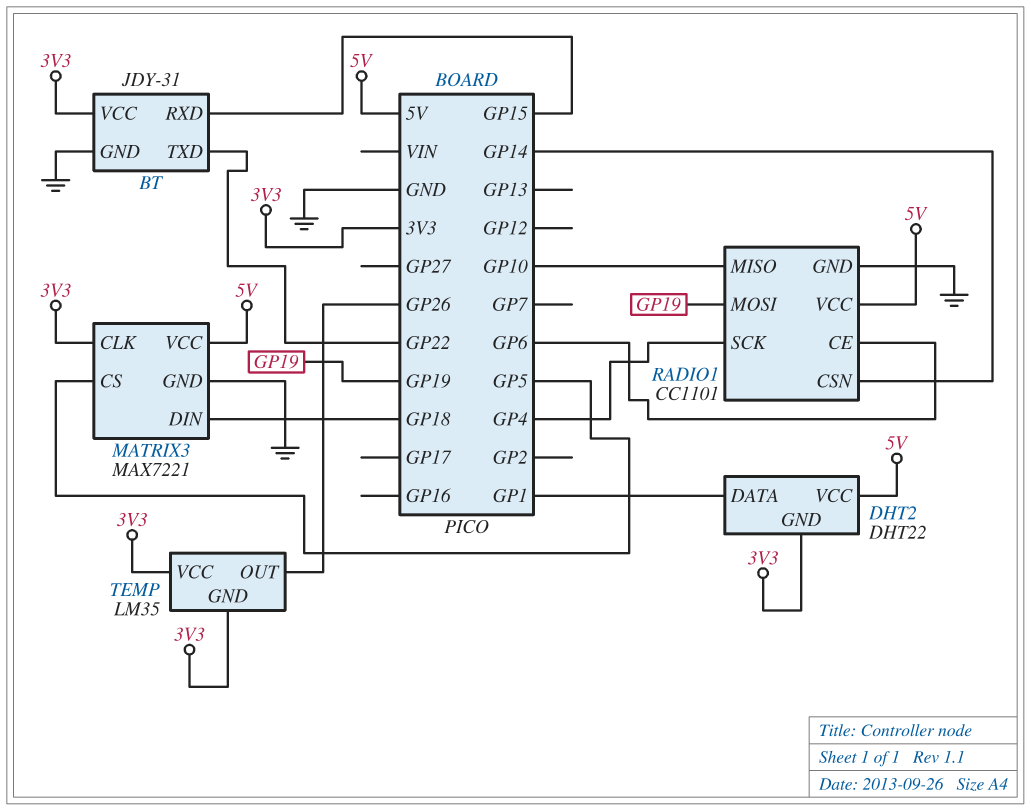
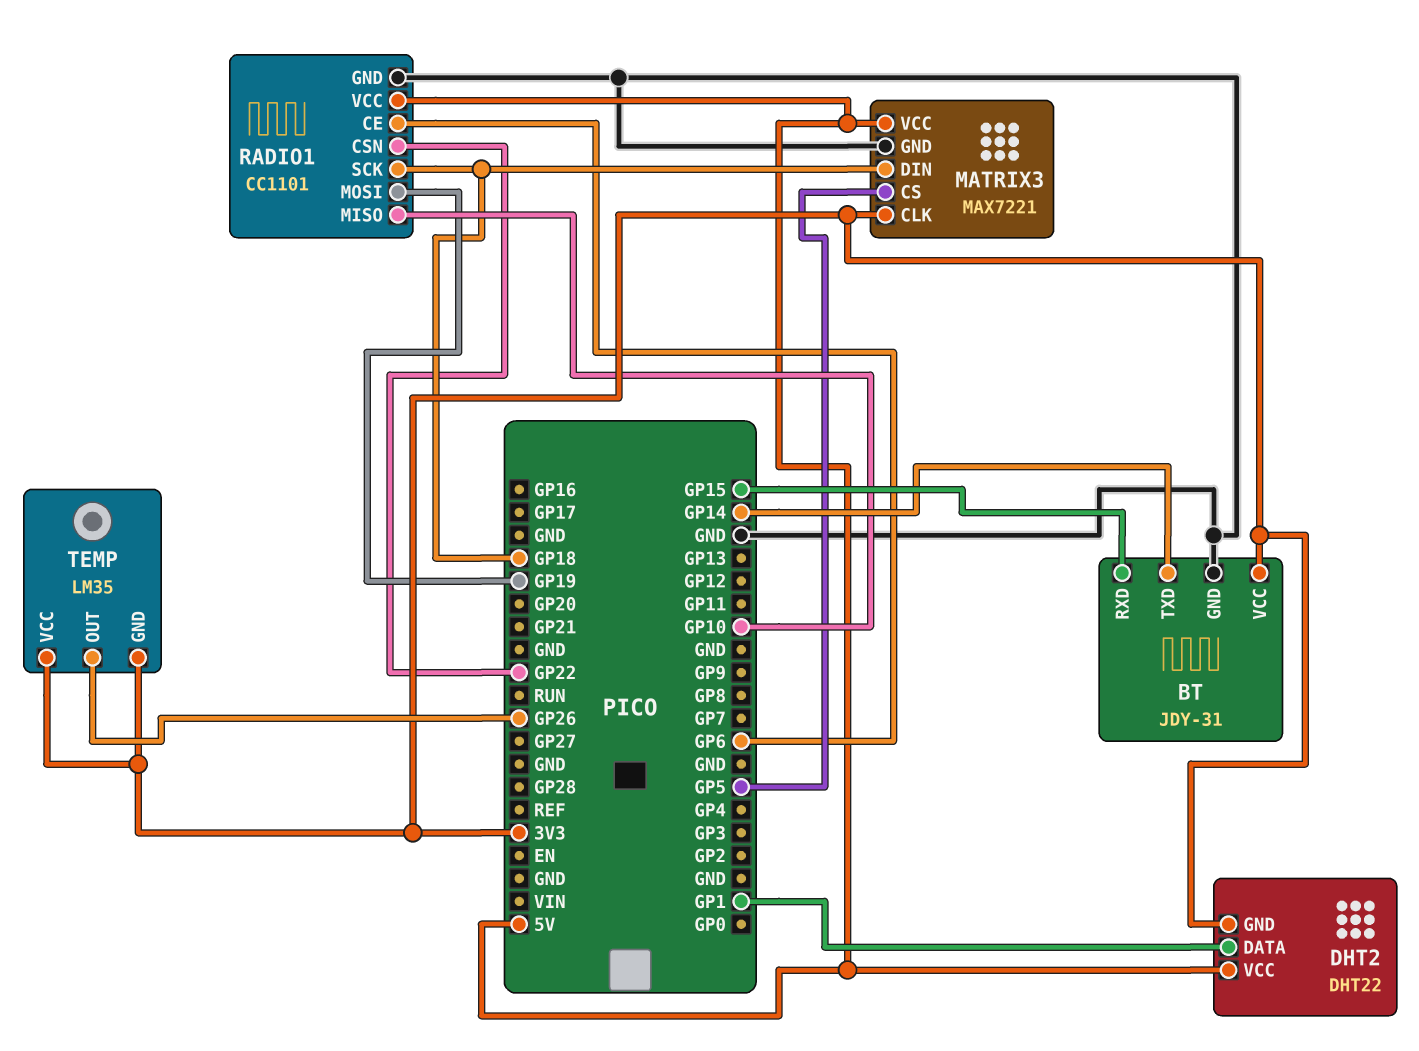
BT pin TXD: GP22 -> GP14
RADIO1 pin CSN: GP14 -> GP22
RADIO1 pin SCK: GP4 -> GP18

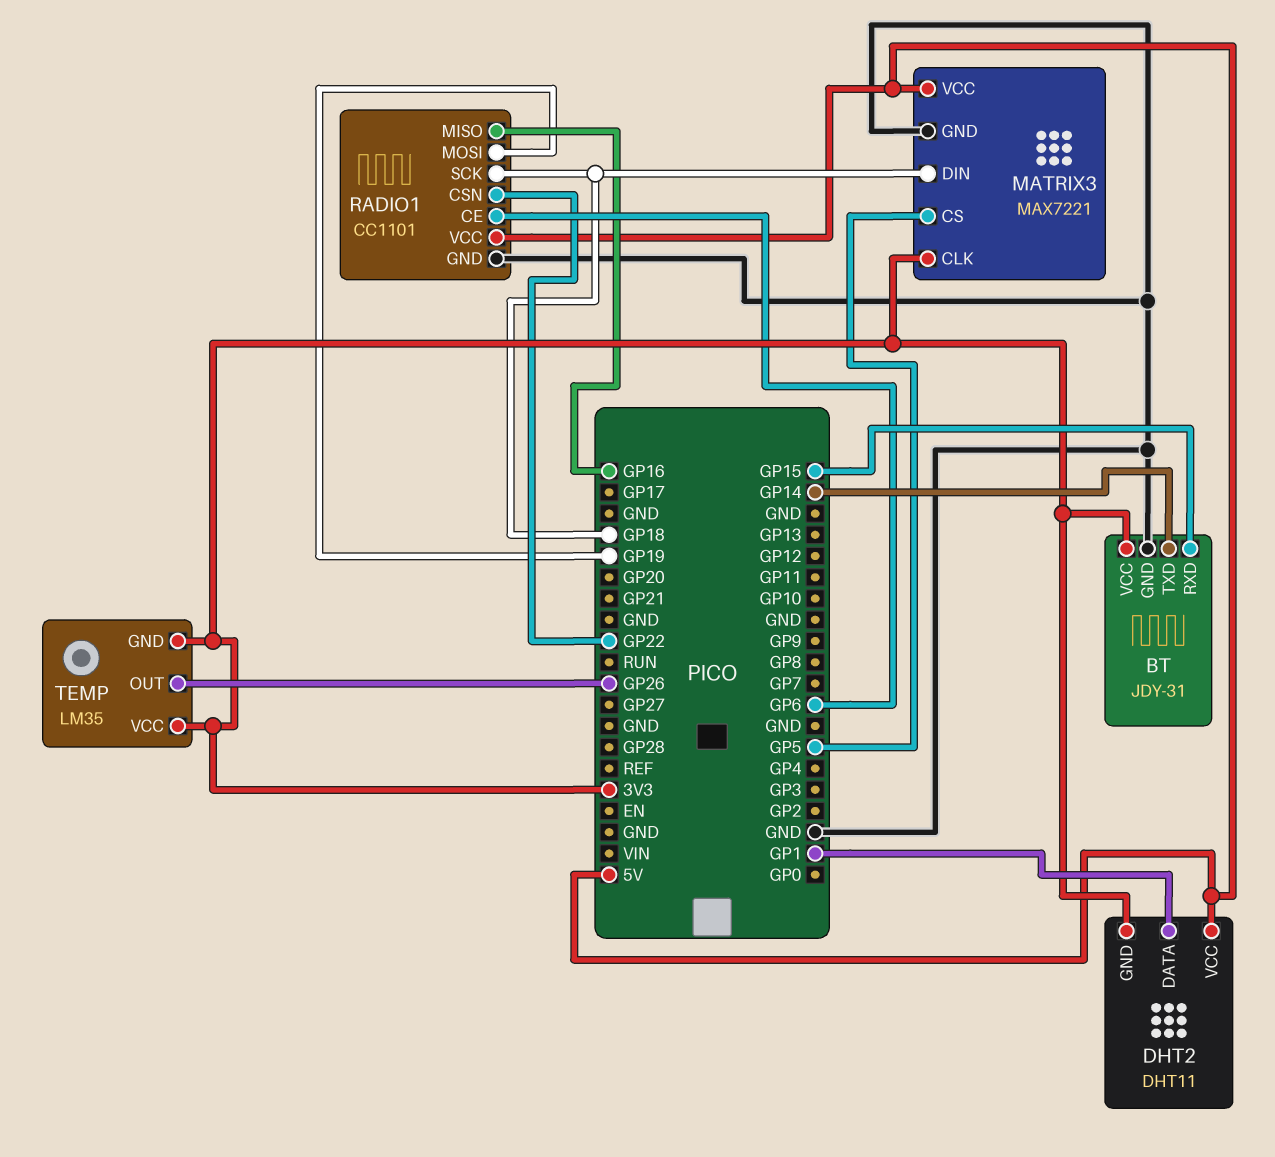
DHT2: DHT22 -> DHT11
RADIO1 pin MISO: GP10 -> GP16

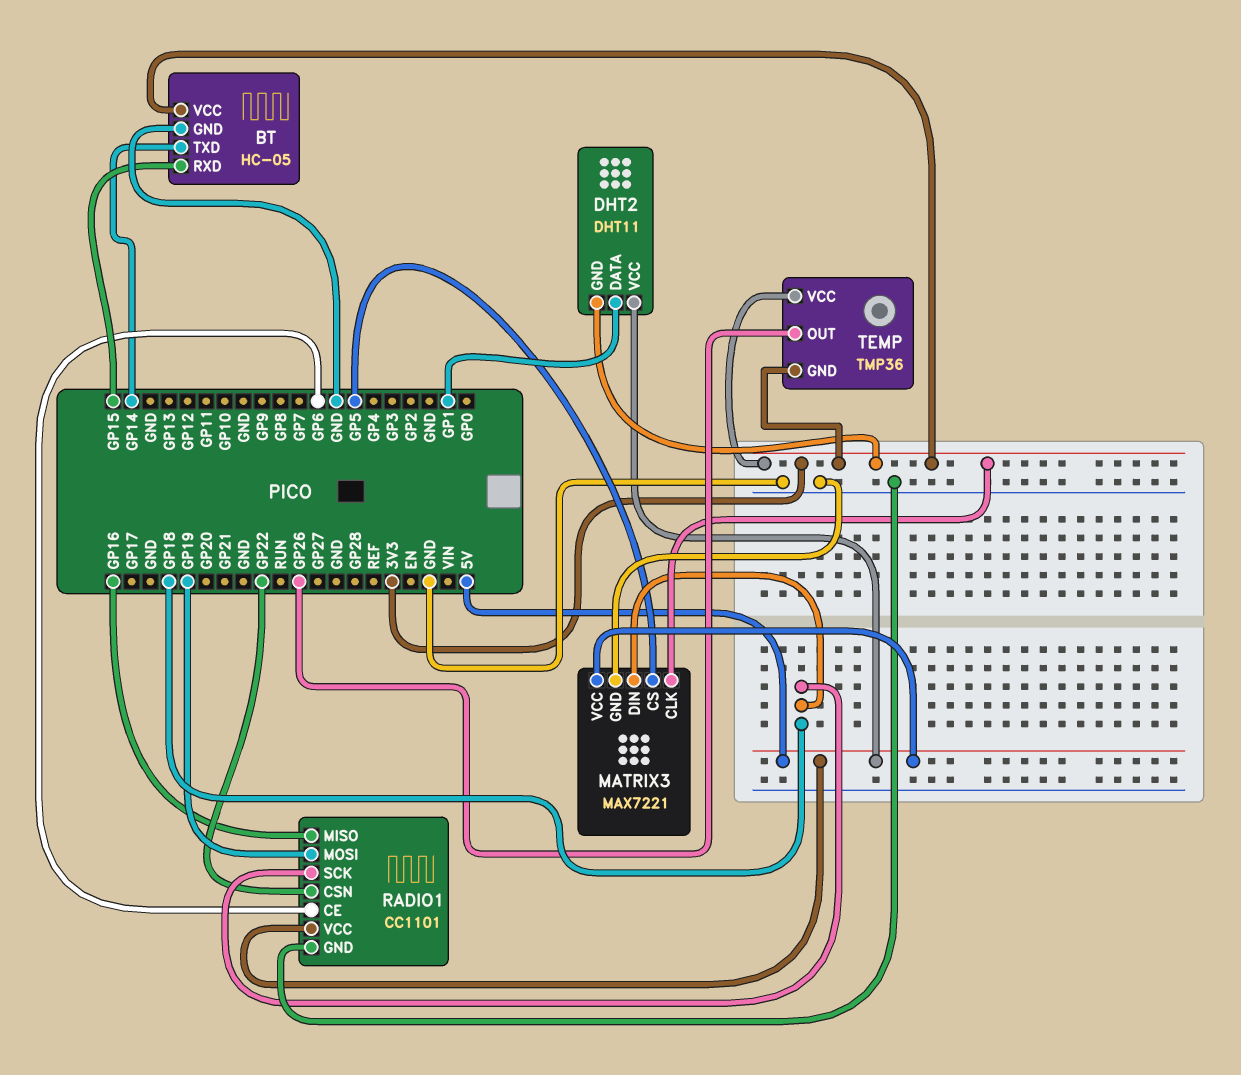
BT: JDY-31 -> HC-05
TEMP: LM35 -> TMP36

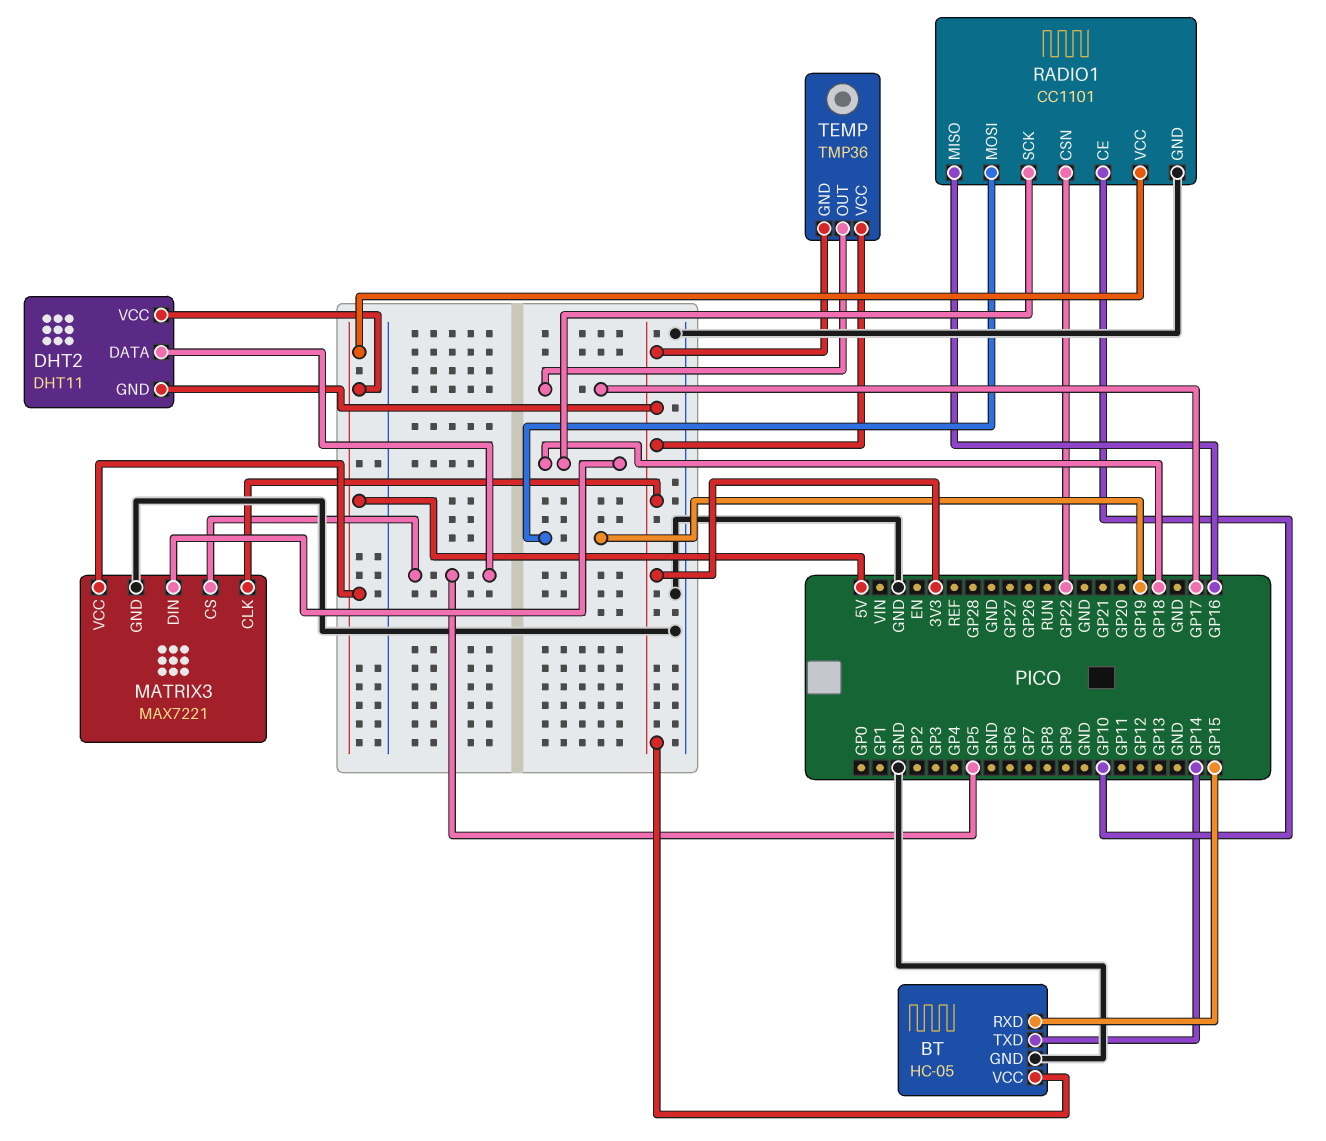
DHT2 pin DATA: GP1 -> GP5
RADIO1 pin CE: GP6 -> GP10
TEMP pin OUT: GP26 -> GP17

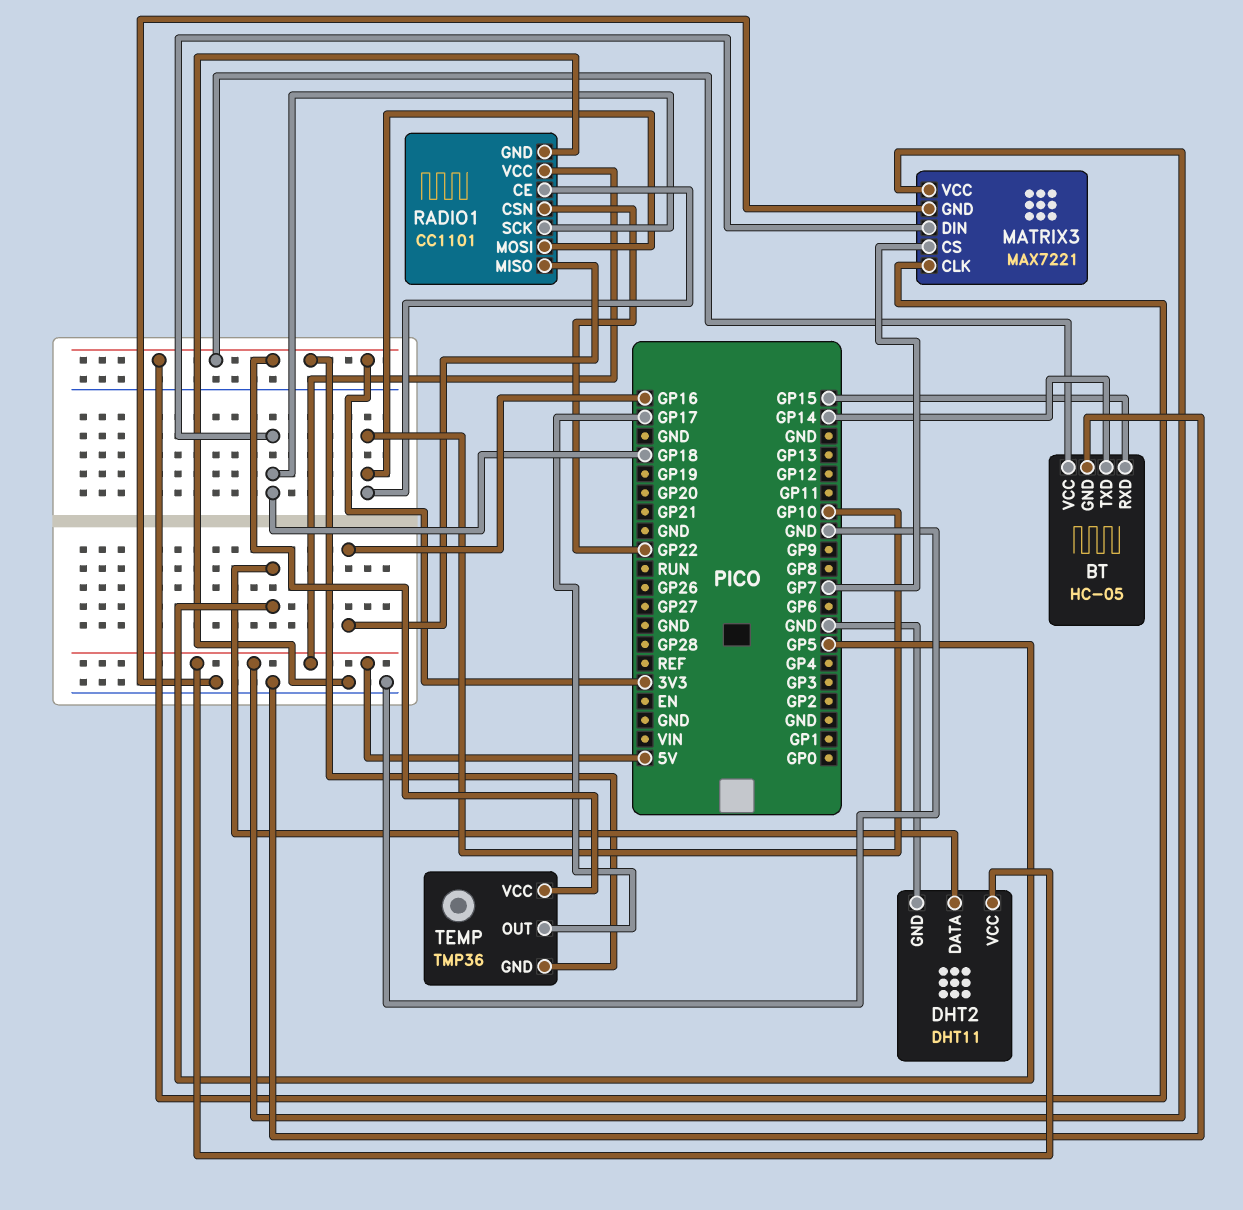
DHT2 pin GND: 3V3 -> GND
MATRIX3 pin CS: GP5 -> GP7
RADIO1 pin MOSI: GP19 -> GP10

